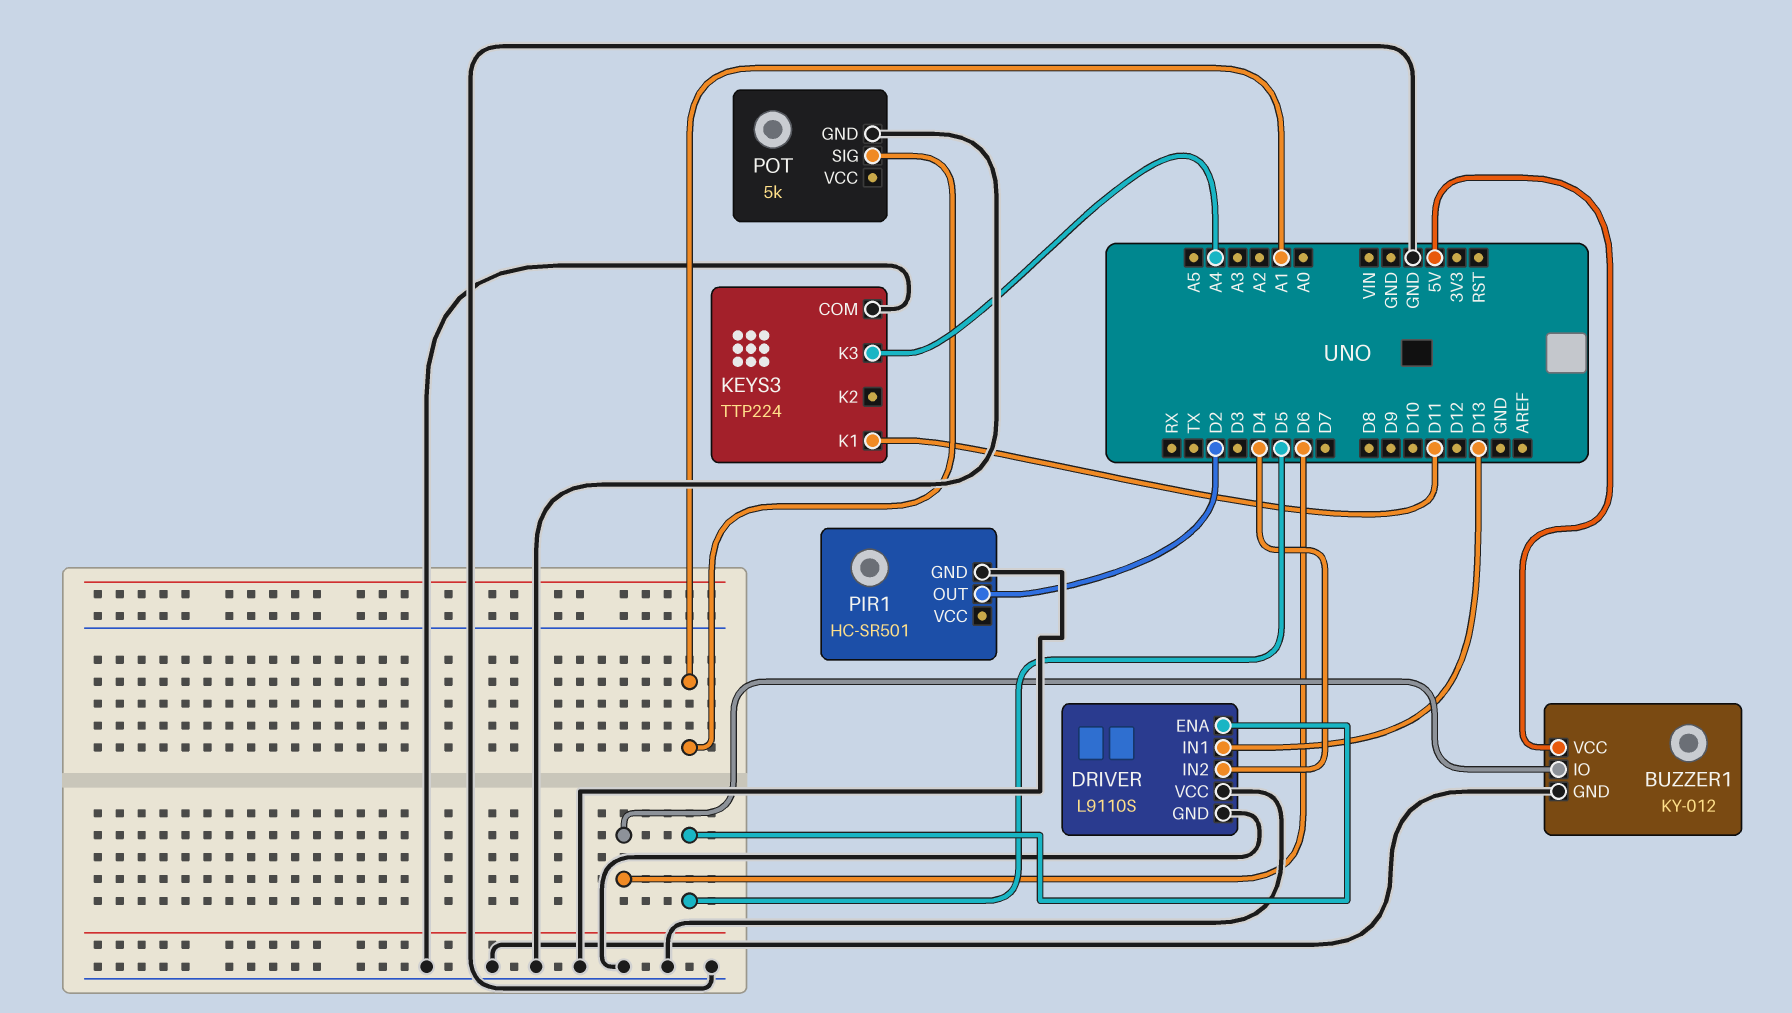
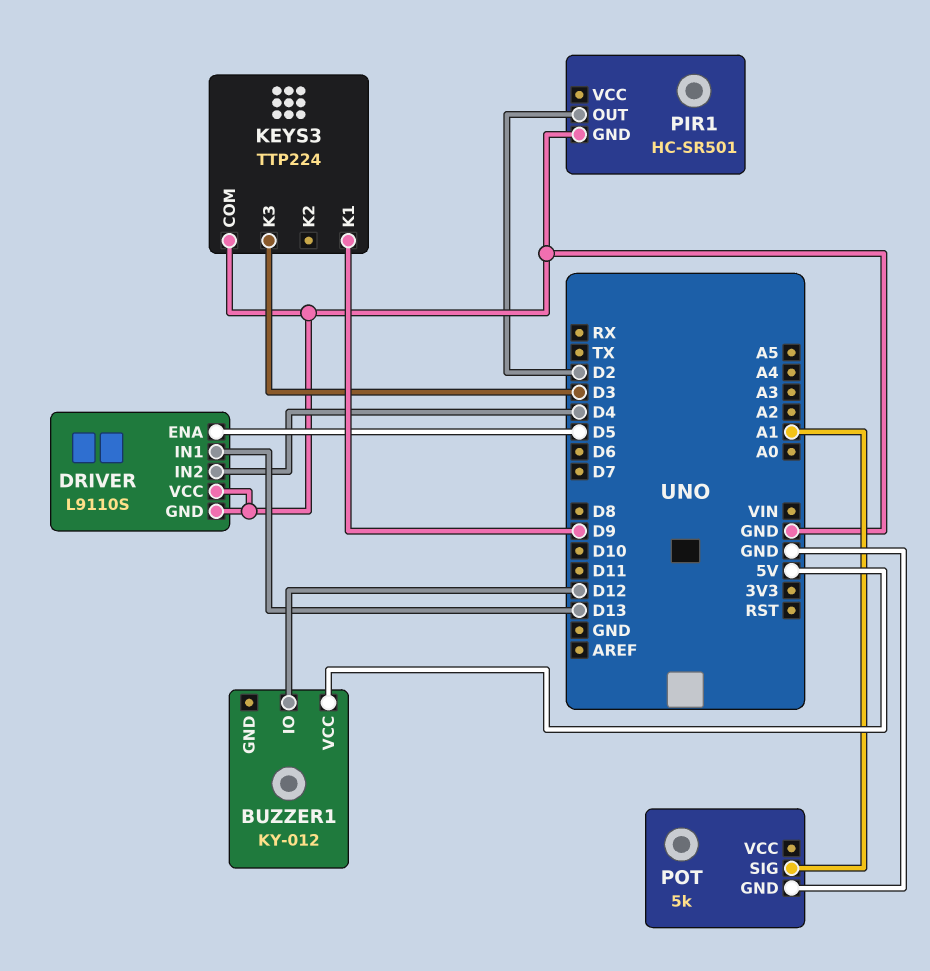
BUZZER1 pin GND: GND -> none
BUZZER1 pin IO: D6 -> D12
KEYS3 pin K1: D11 -> D9
KEYS3 pin K3: A4 -> D3

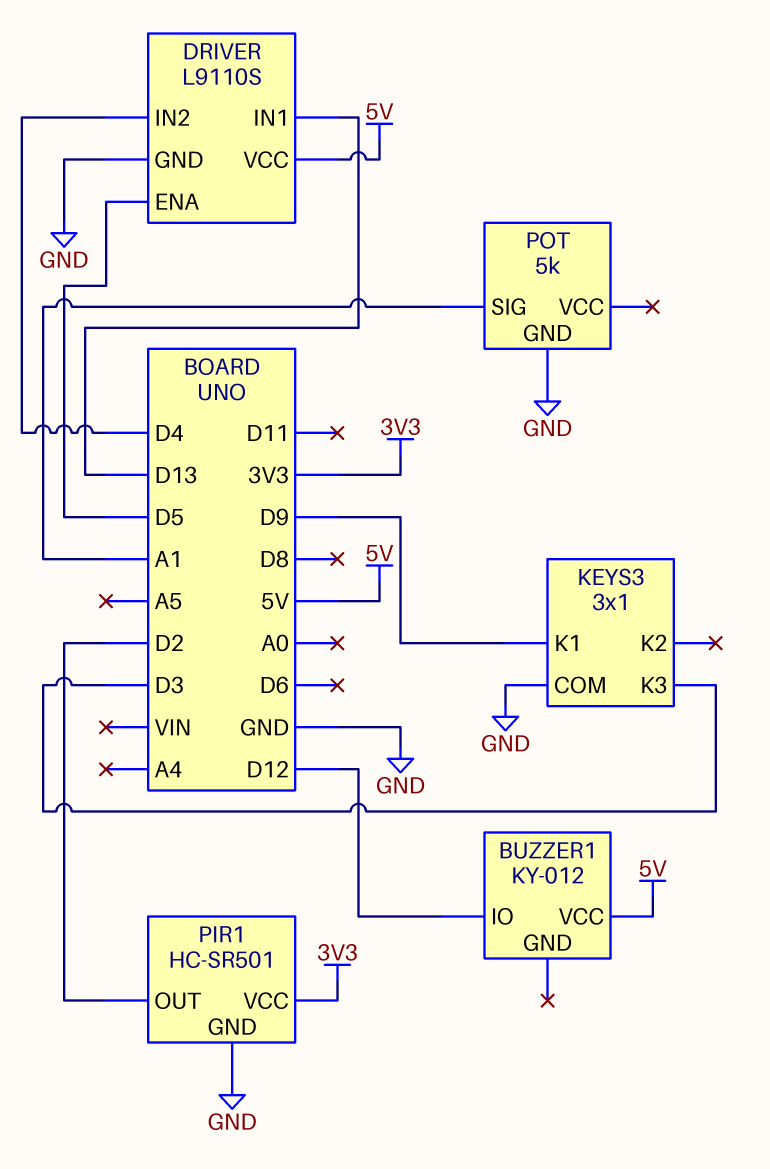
DRIVER pin VCC: GND -> 5V
KEYS3: TTP224 -> 3x1
PIR1 pin VCC: none -> 3V3

